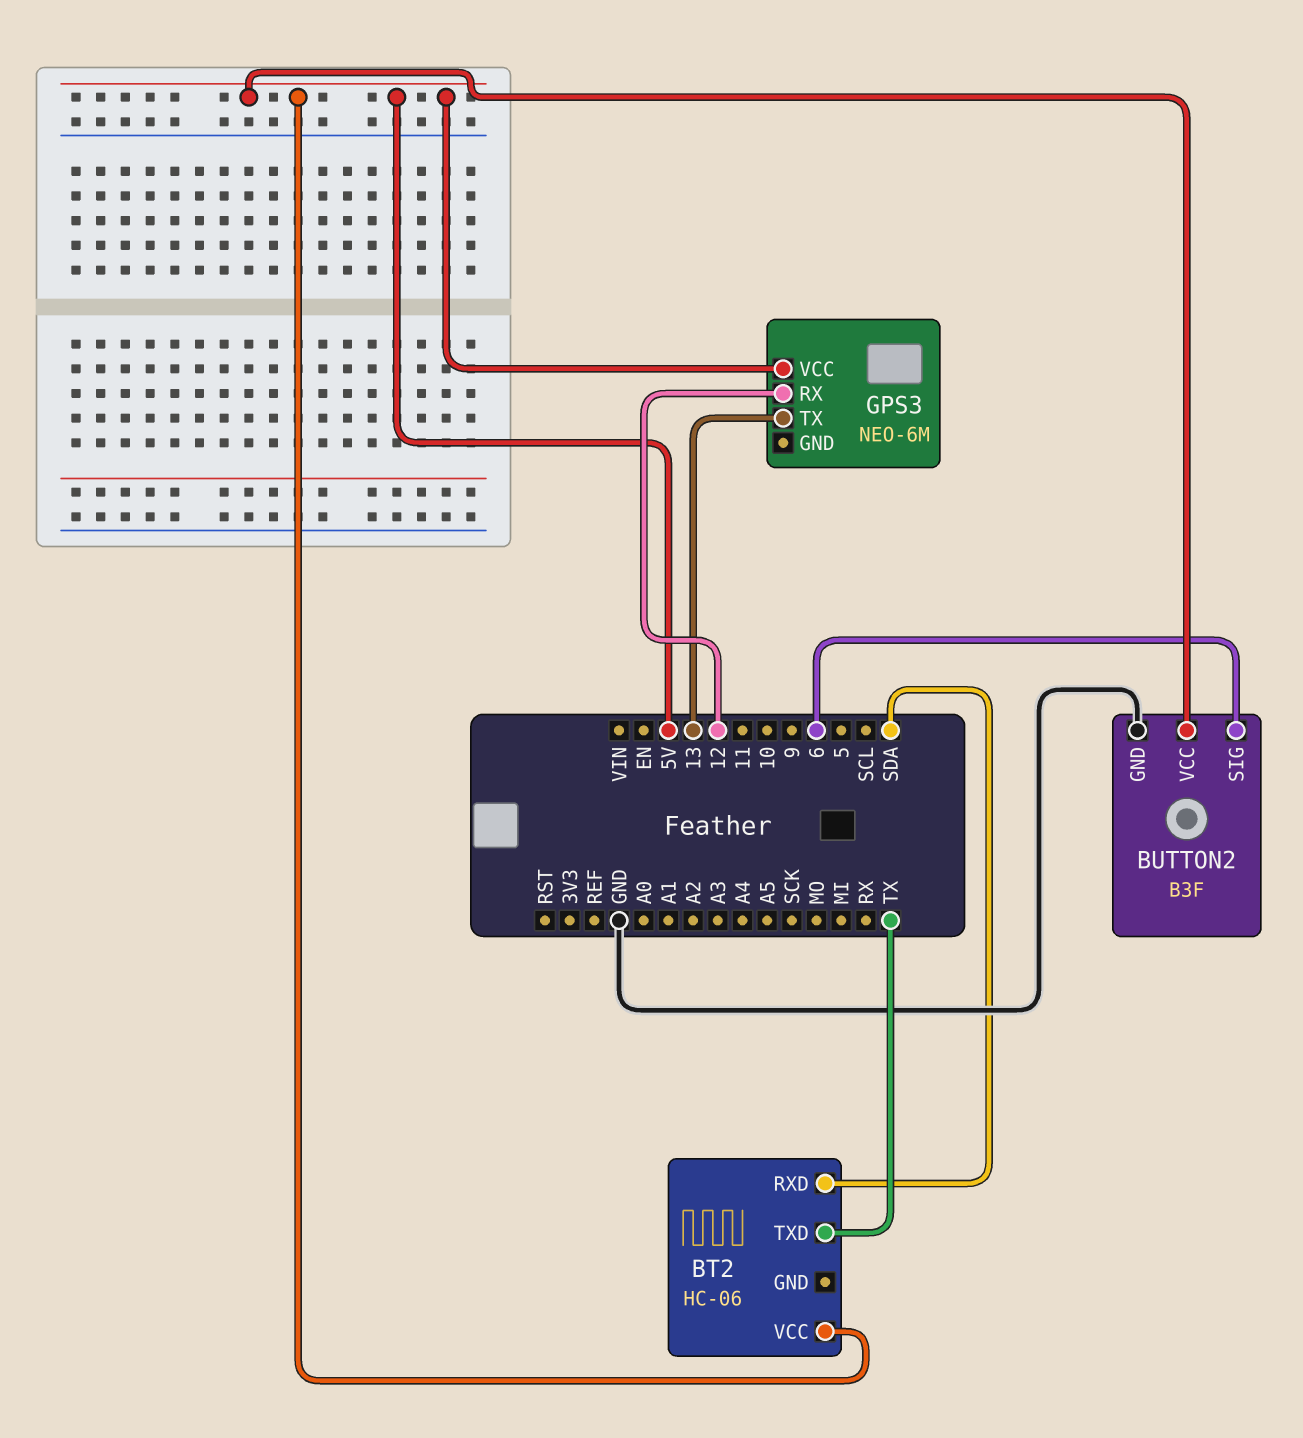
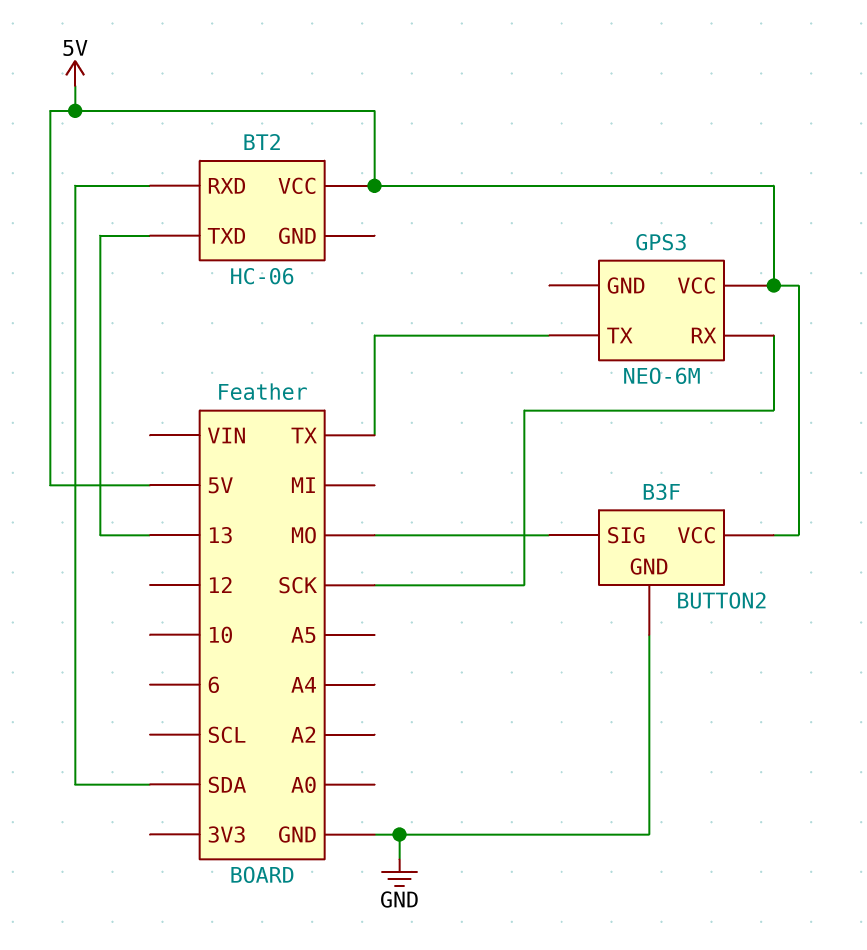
BT2 pin TXD: TX -> 13
BUTTON2 pin SIG: 6 -> MO
GPS3 pin RX: 12 -> SCK
GPS3 pin TX: 13 -> TX

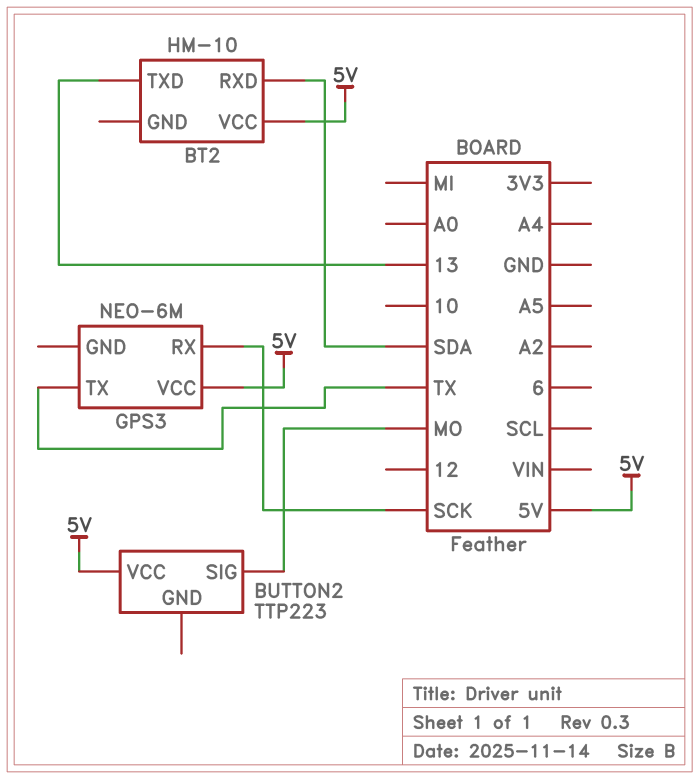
BT2: HC-06 -> HM-10
BUTTON2: B3F -> TTP223
BUTTON2 pin GND: GND -> none

